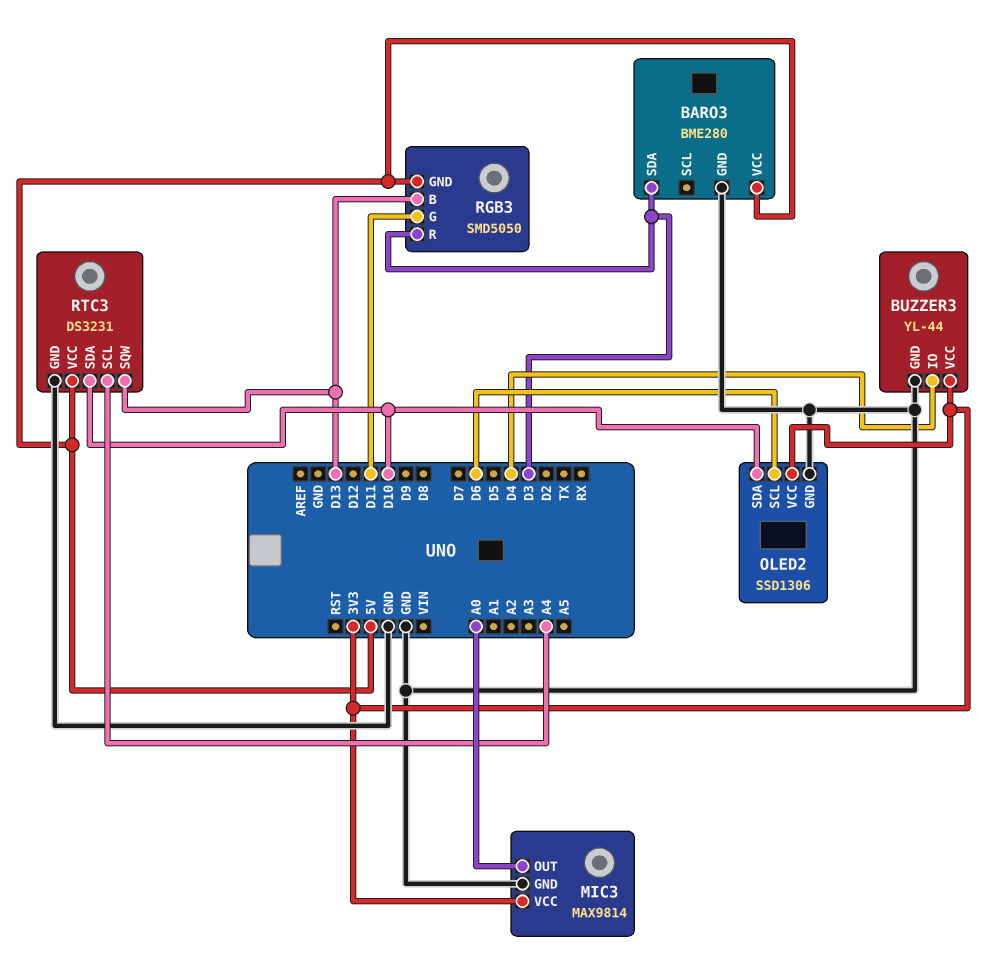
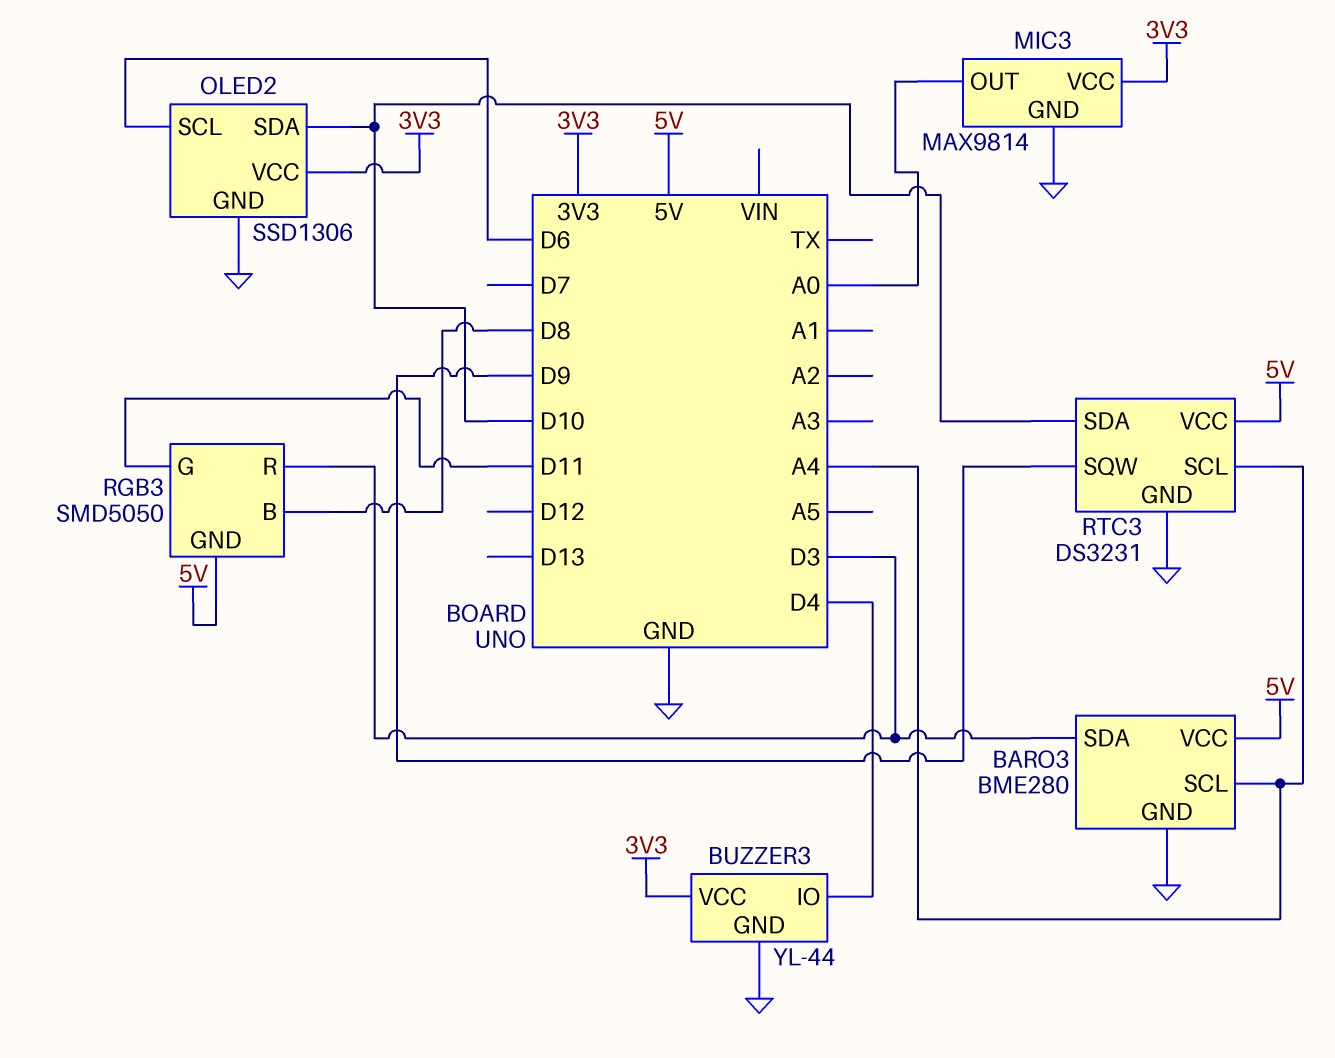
BARO3 pin SCL: none -> A4
RGB3 pin B: D13 -> D8
RTC3 pin SQW: D13 -> D9

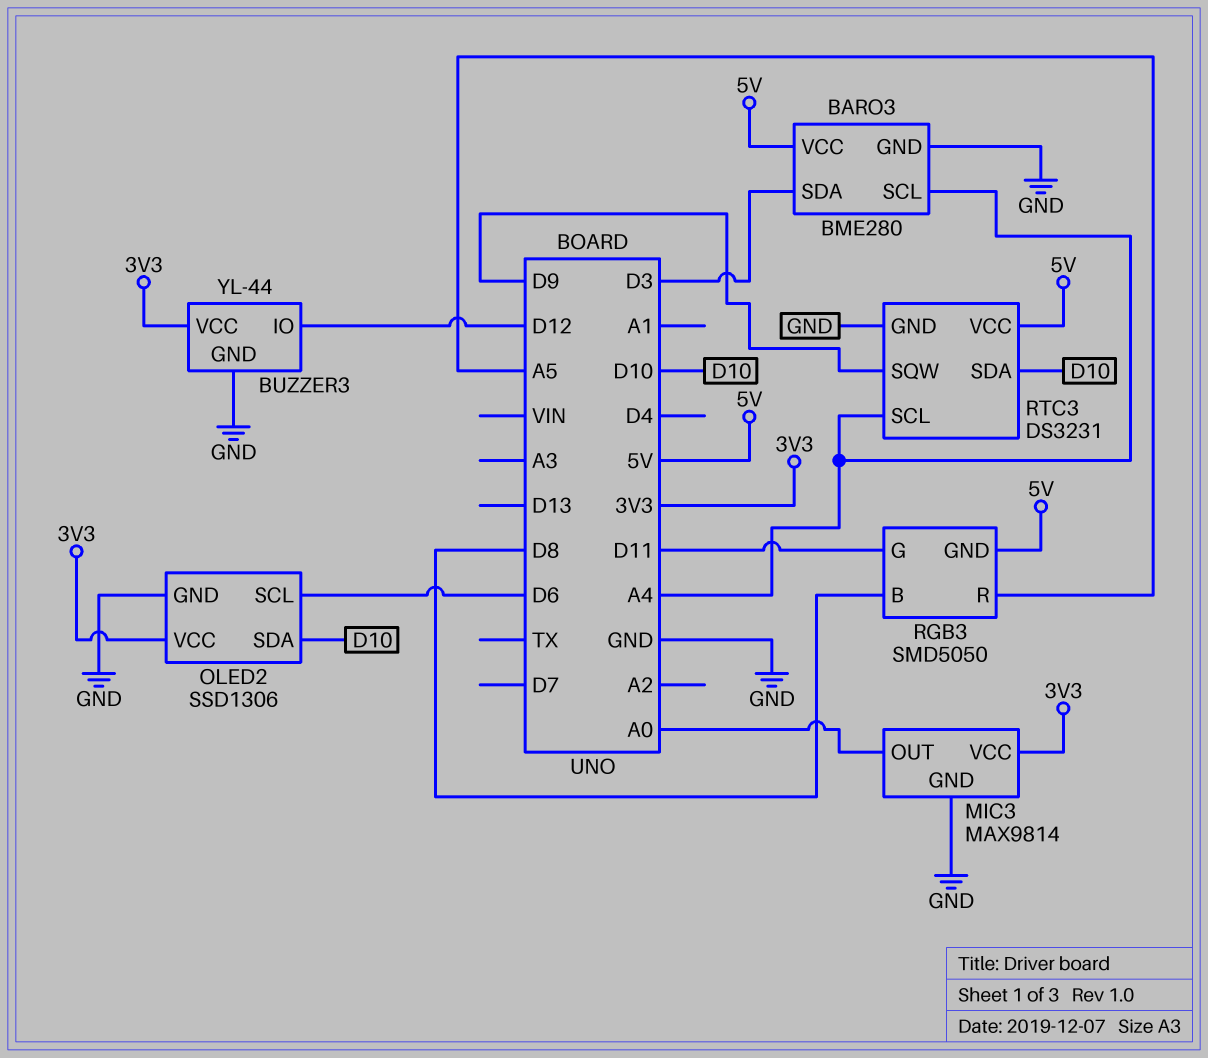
BUZZER3 pin IO: D4 -> D12
RGB3 pin R: D3 -> A5

